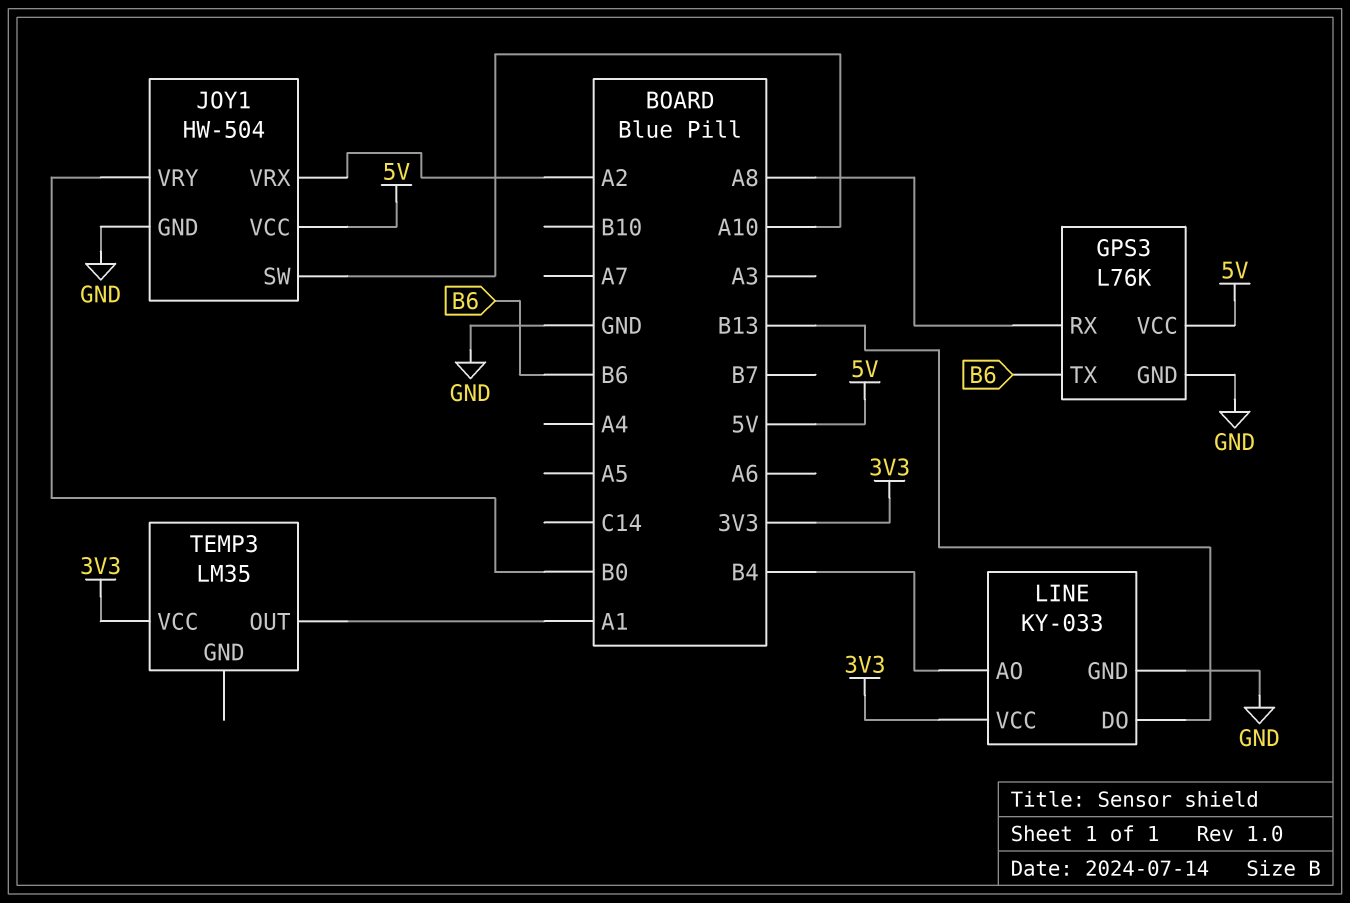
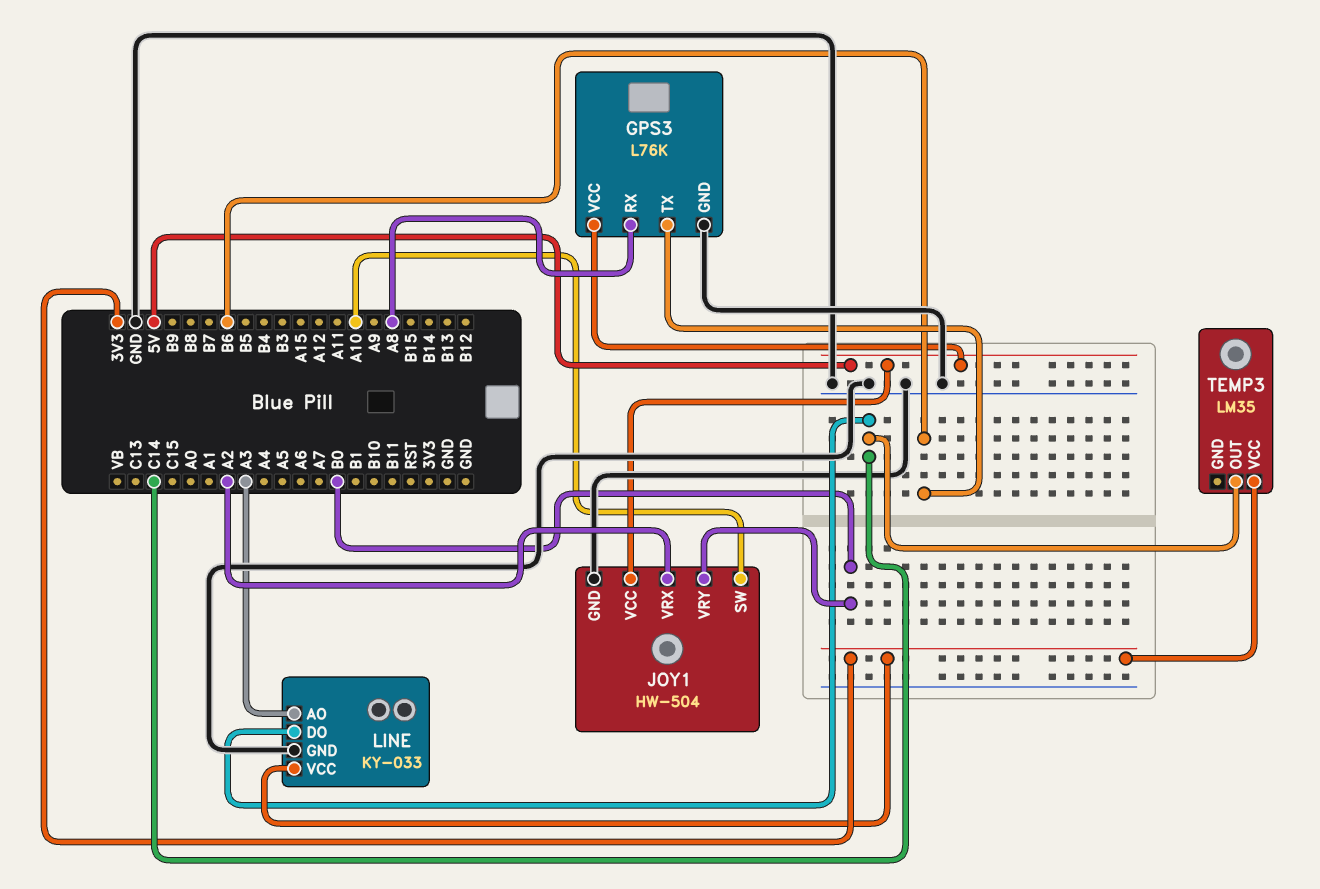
LINE pin AO: B4 -> A3
LINE pin DO: B13 -> C14
TEMP3 pin OUT: A1 -> C14

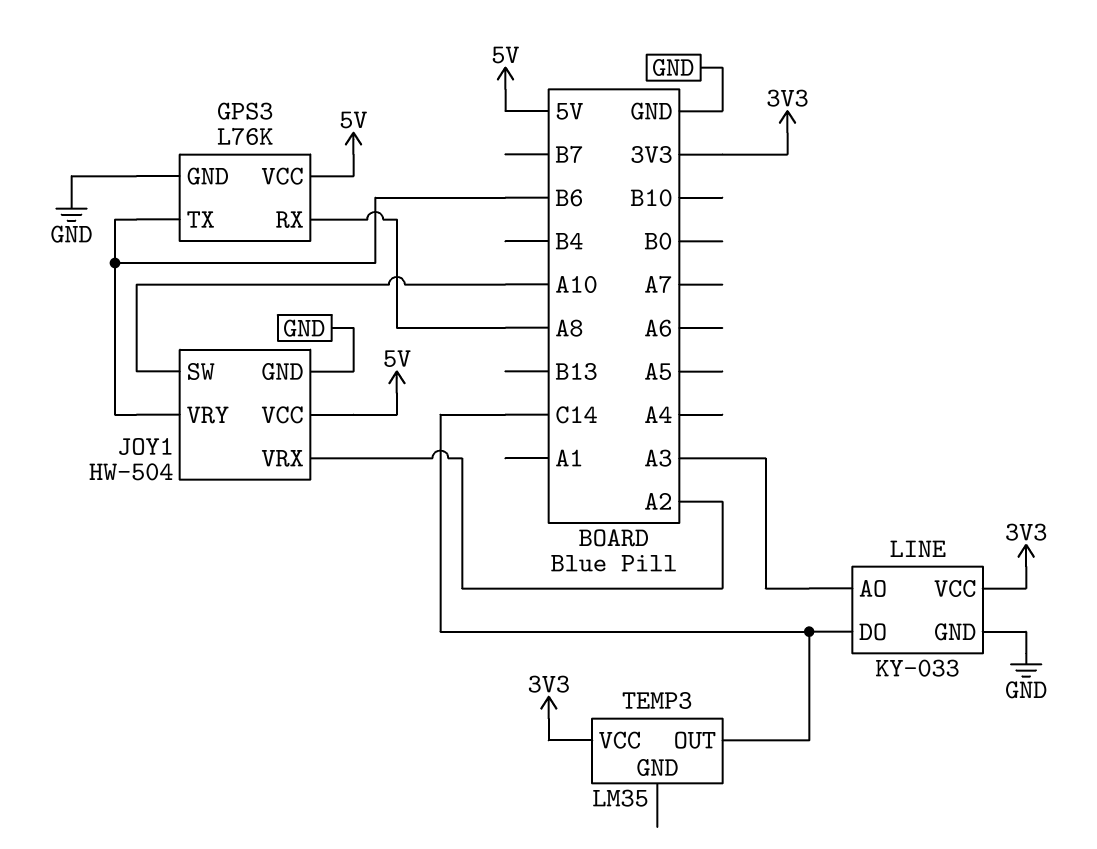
JOY1 pin VRY: B0 -> B6

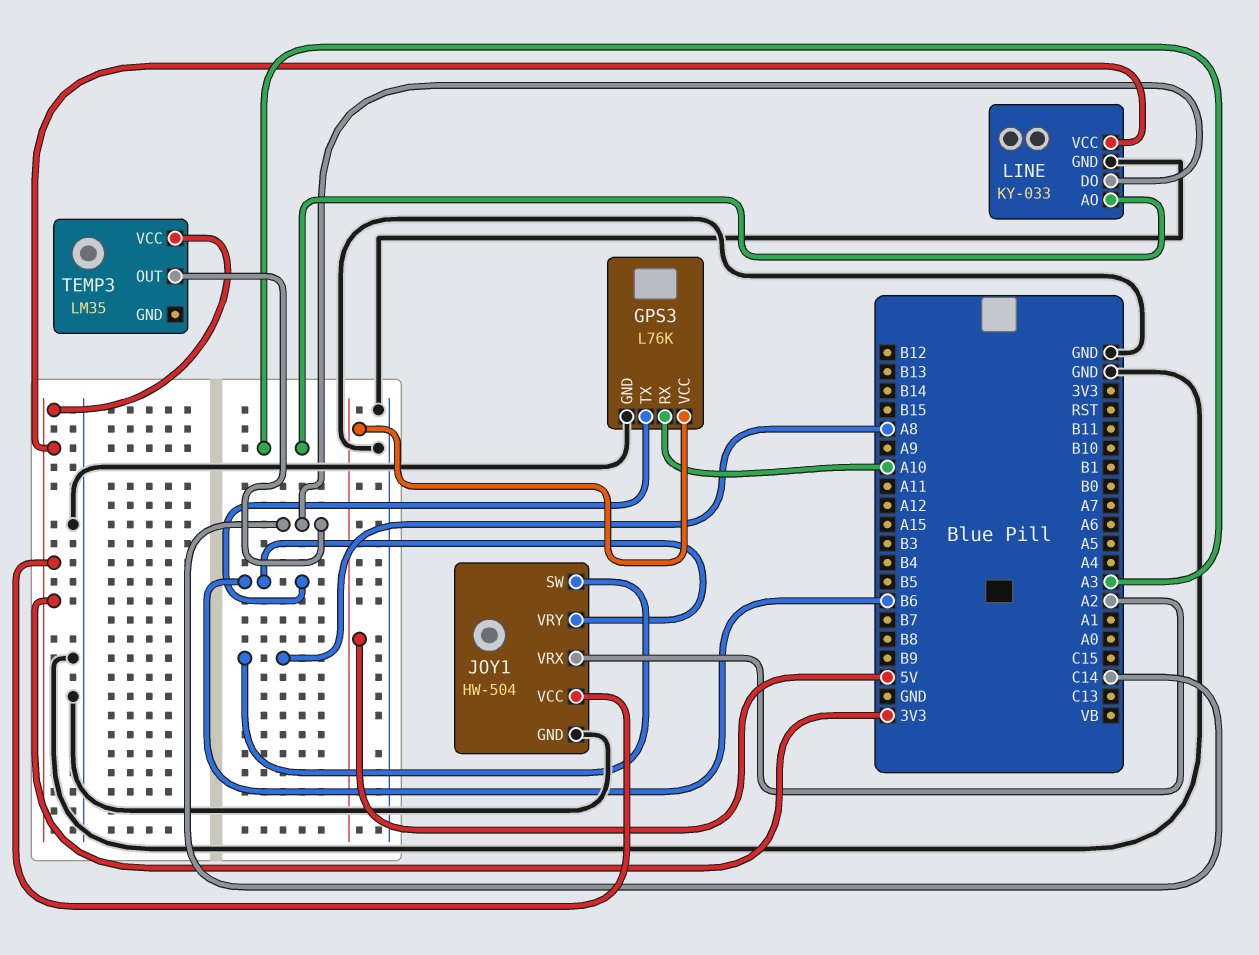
GPS3 pin RX: A8 -> A10
JOY1 pin SW: A10 -> A8
JOY1 pin VCC: 5V -> 3V3

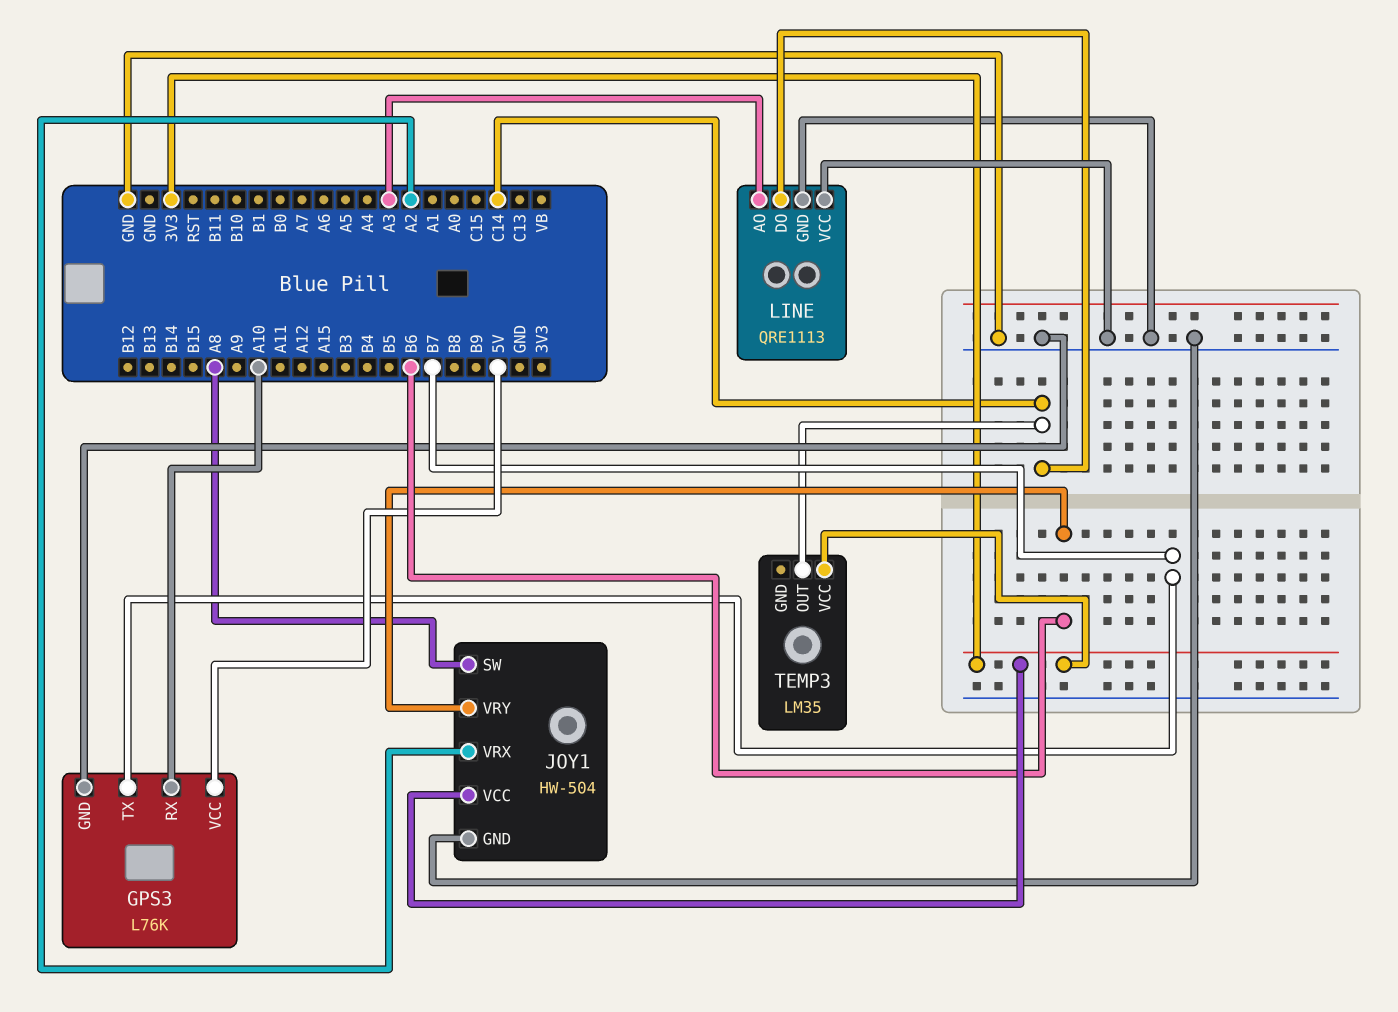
GPS3 pin TX: B6 -> B7
LINE: KY-033 -> QRE1113
LINE pin VCC: 3V3 -> GND

